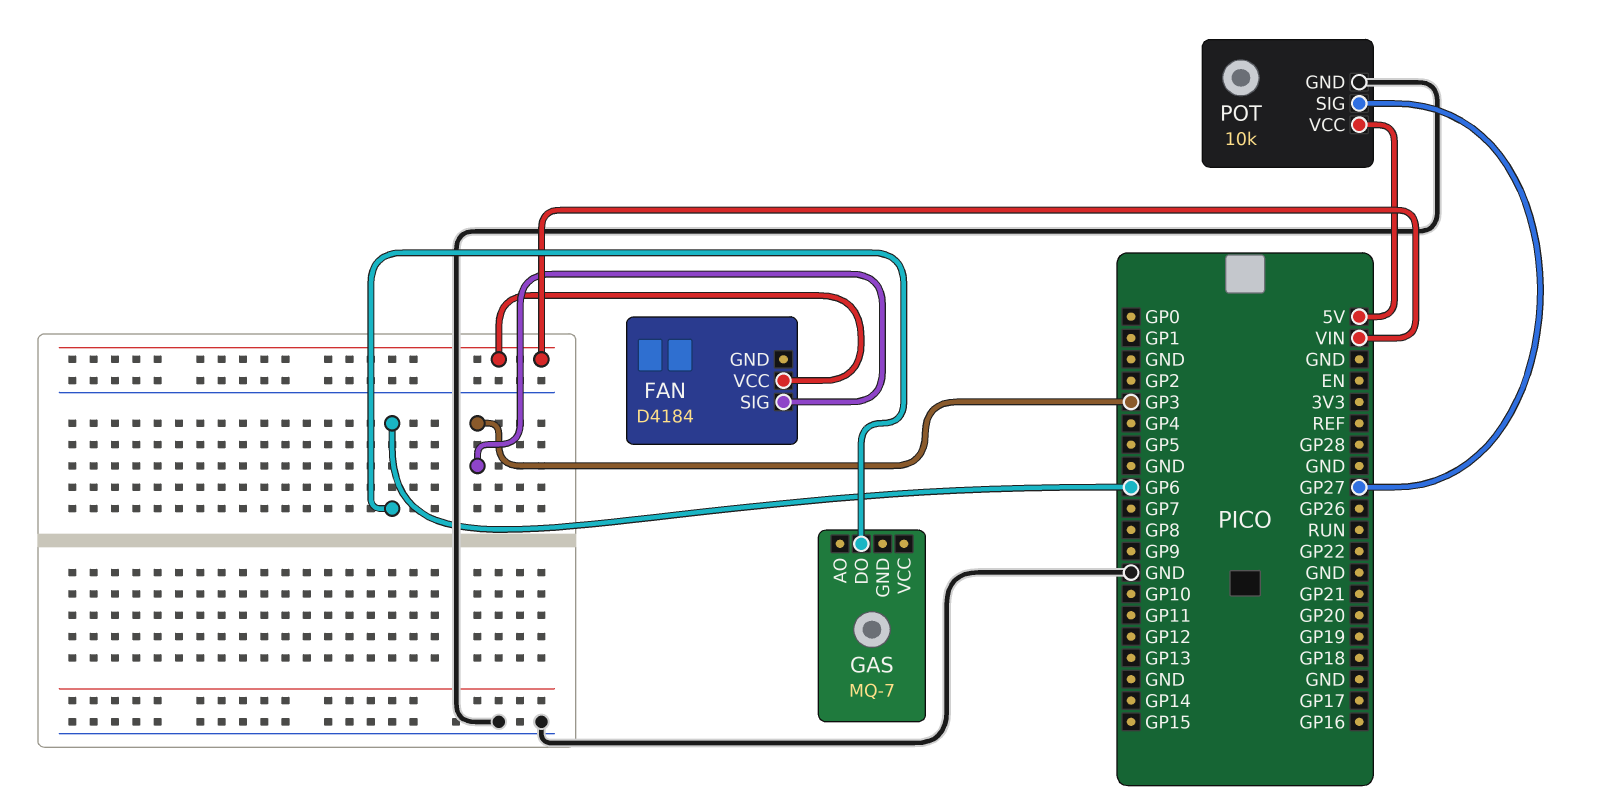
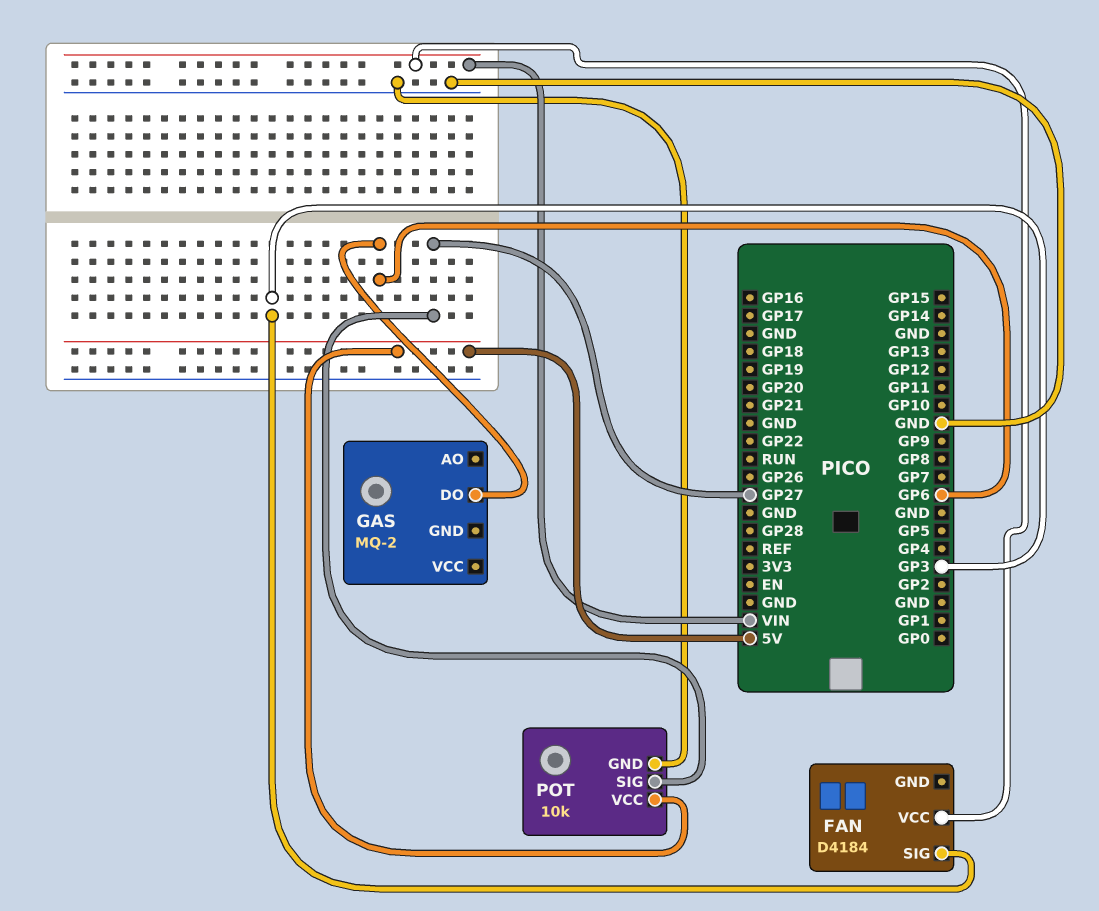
GAS: MQ-7 -> MQ-2

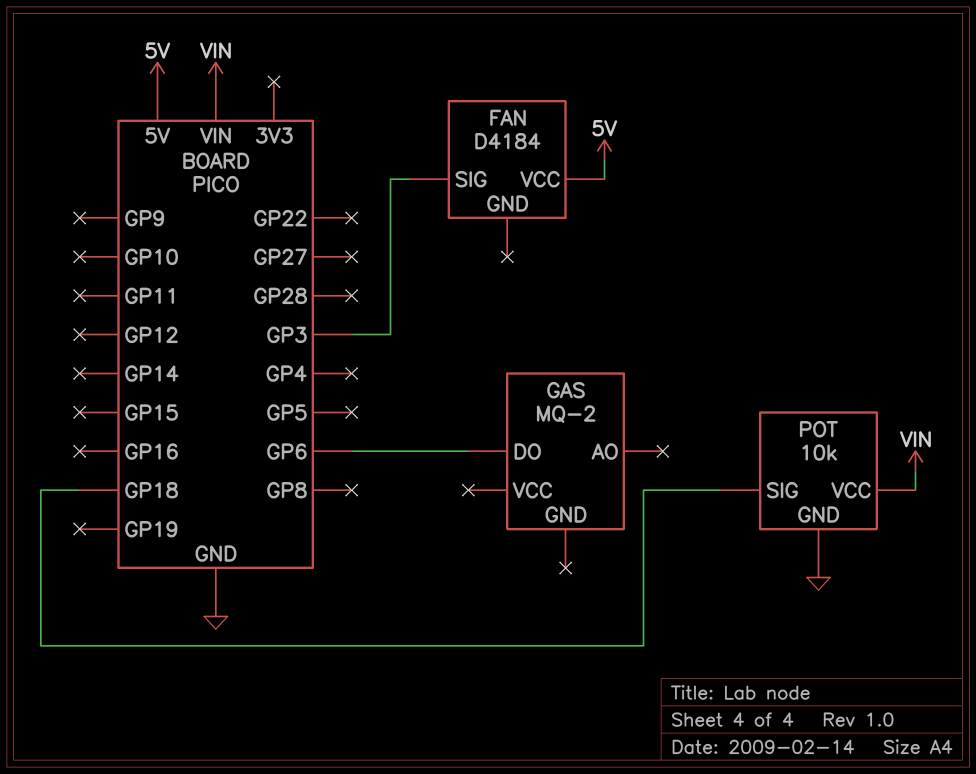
FAN pin VCC: VIN -> 5V
POT pin SIG: GP27 -> GP18
POT pin VCC: 5V -> VIN

